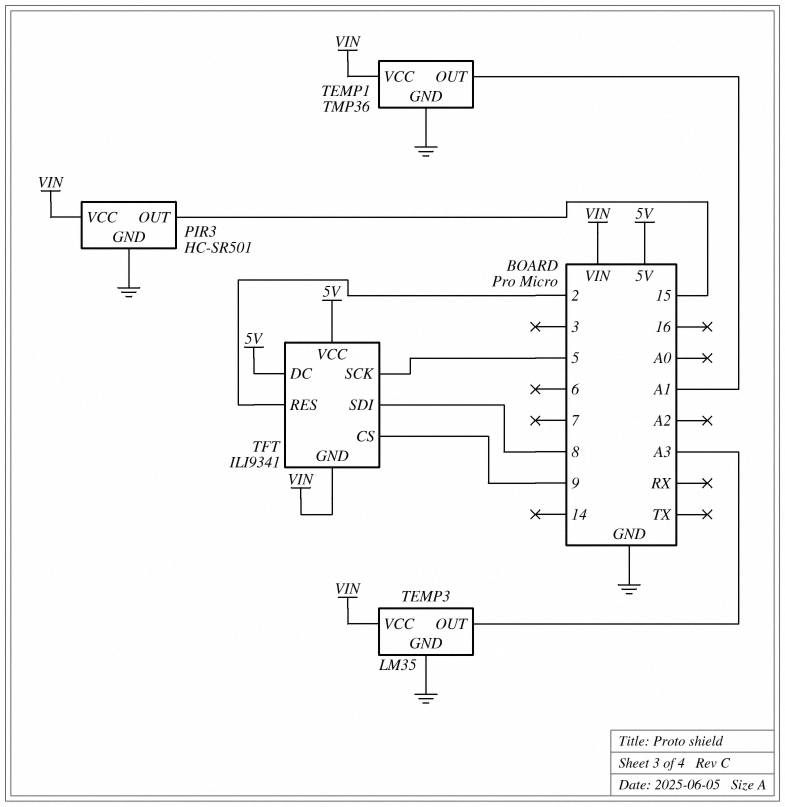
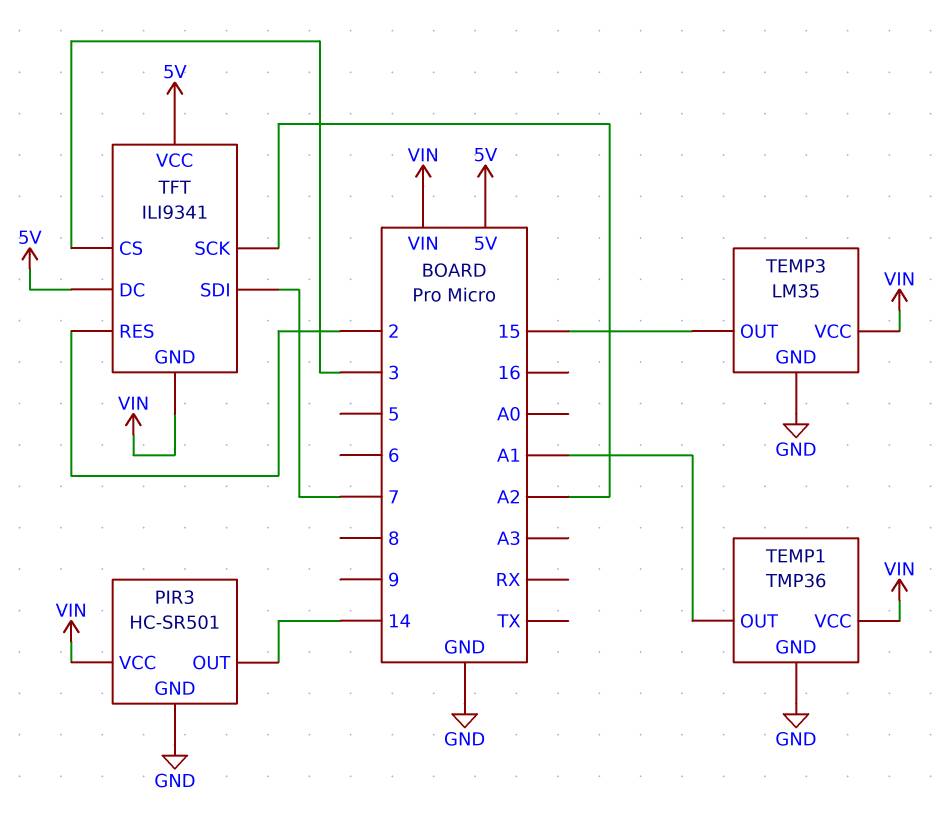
PIR3 pin OUT: 15 -> 14
TEMP3 pin OUT: A3 -> 15
TFT pin CS: 9 -> 3
TFT pin SCK: 5 -> A2
TFT pin SDI: 8 -> 7

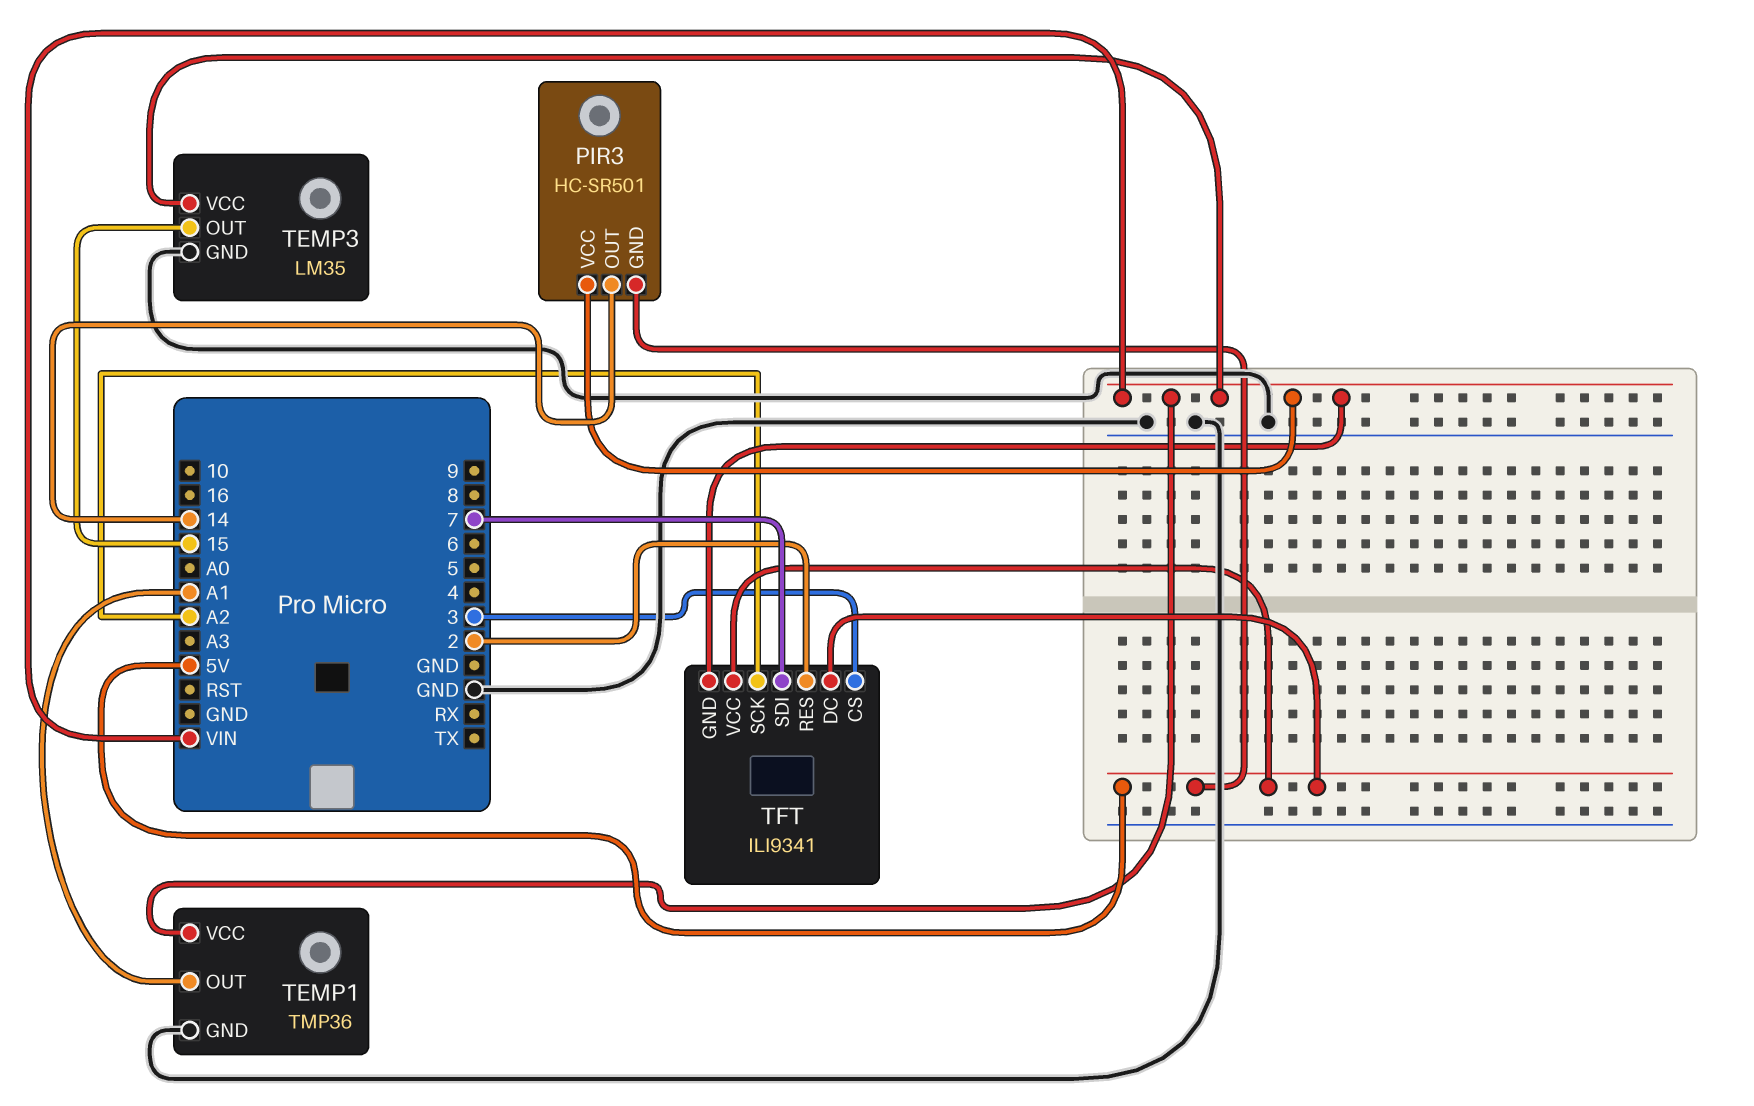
PIR3 pin GND: GND -> 5V

